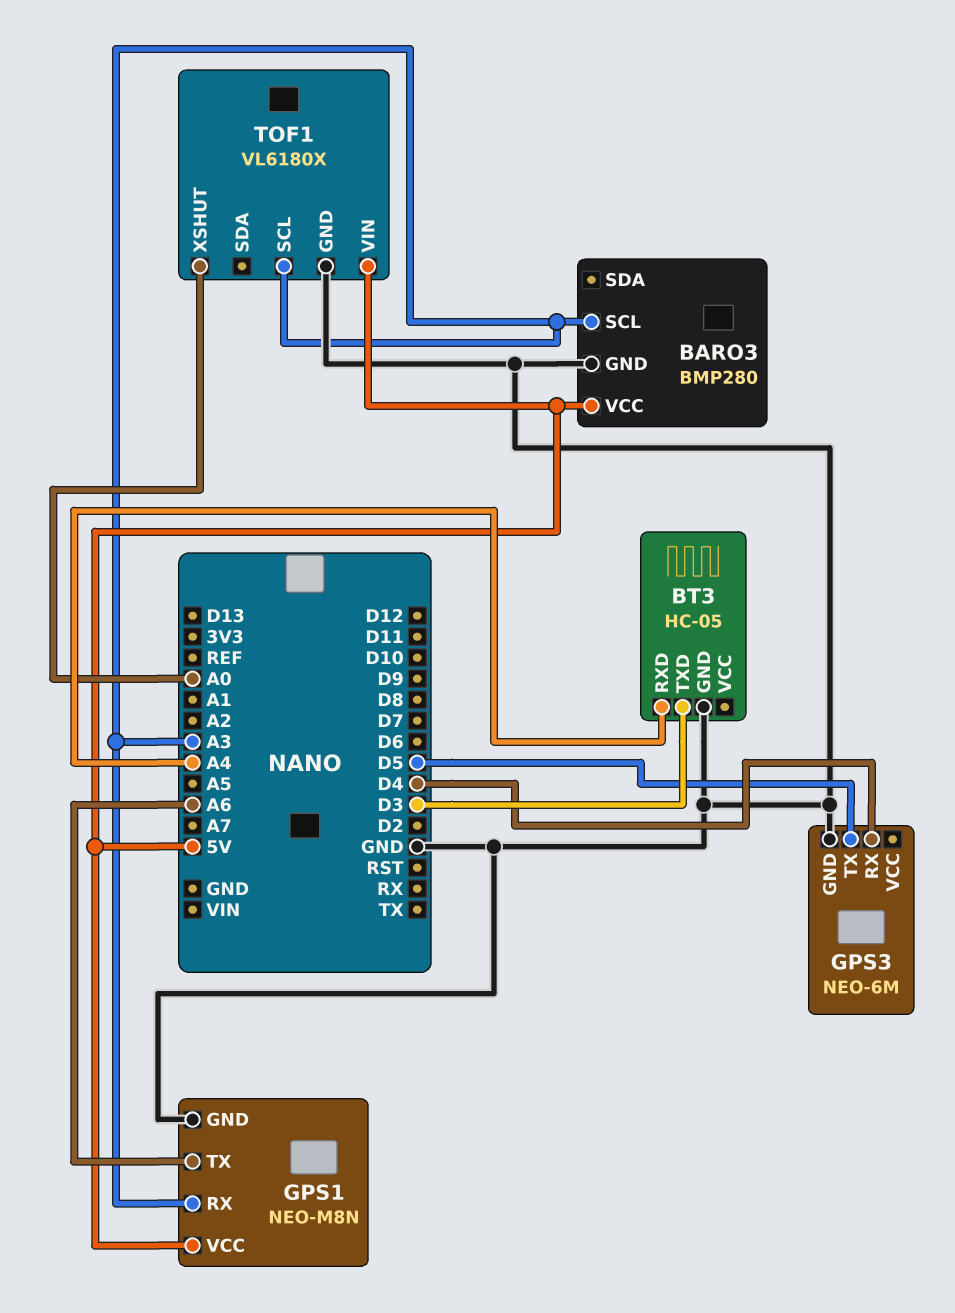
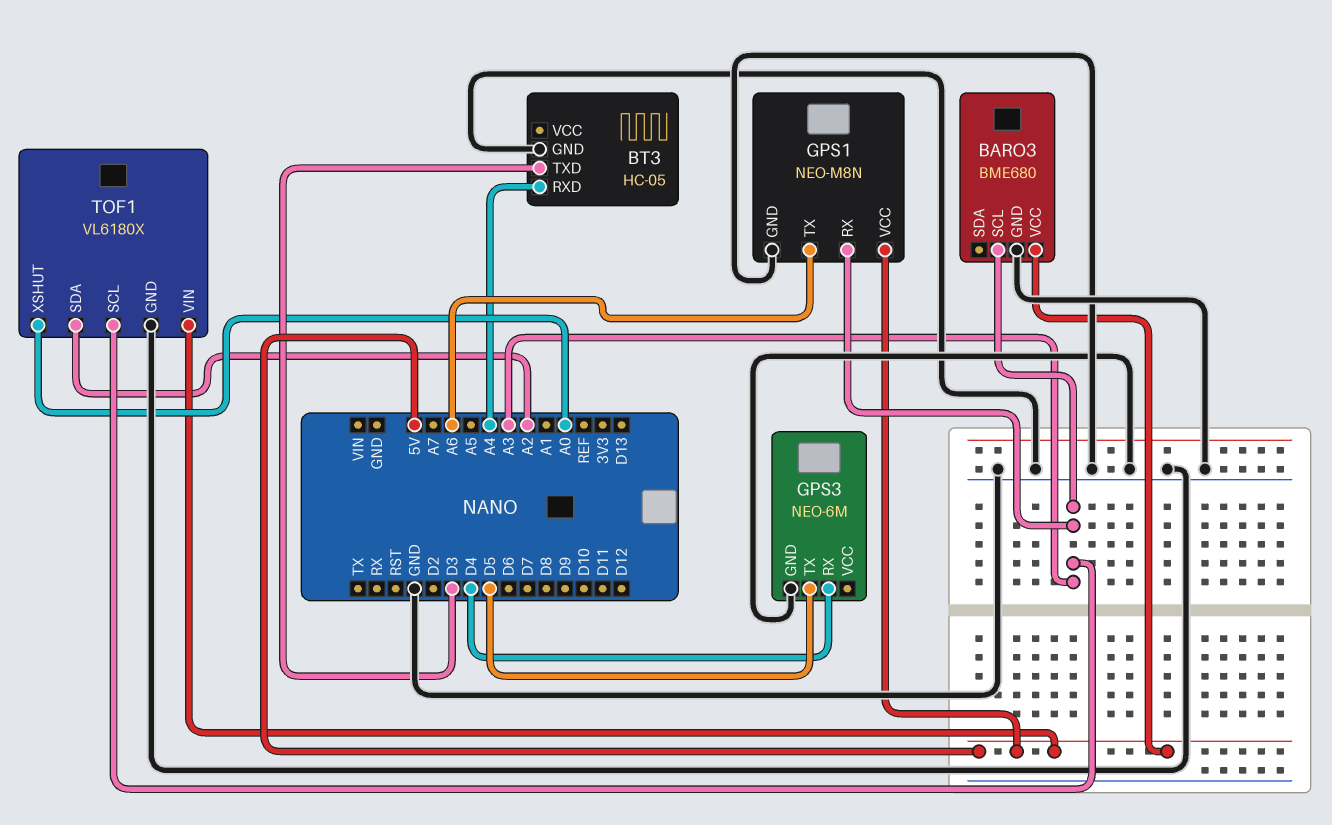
BARO3: BMP280 -> BME680
TOF1 pin SDA: none -> A2

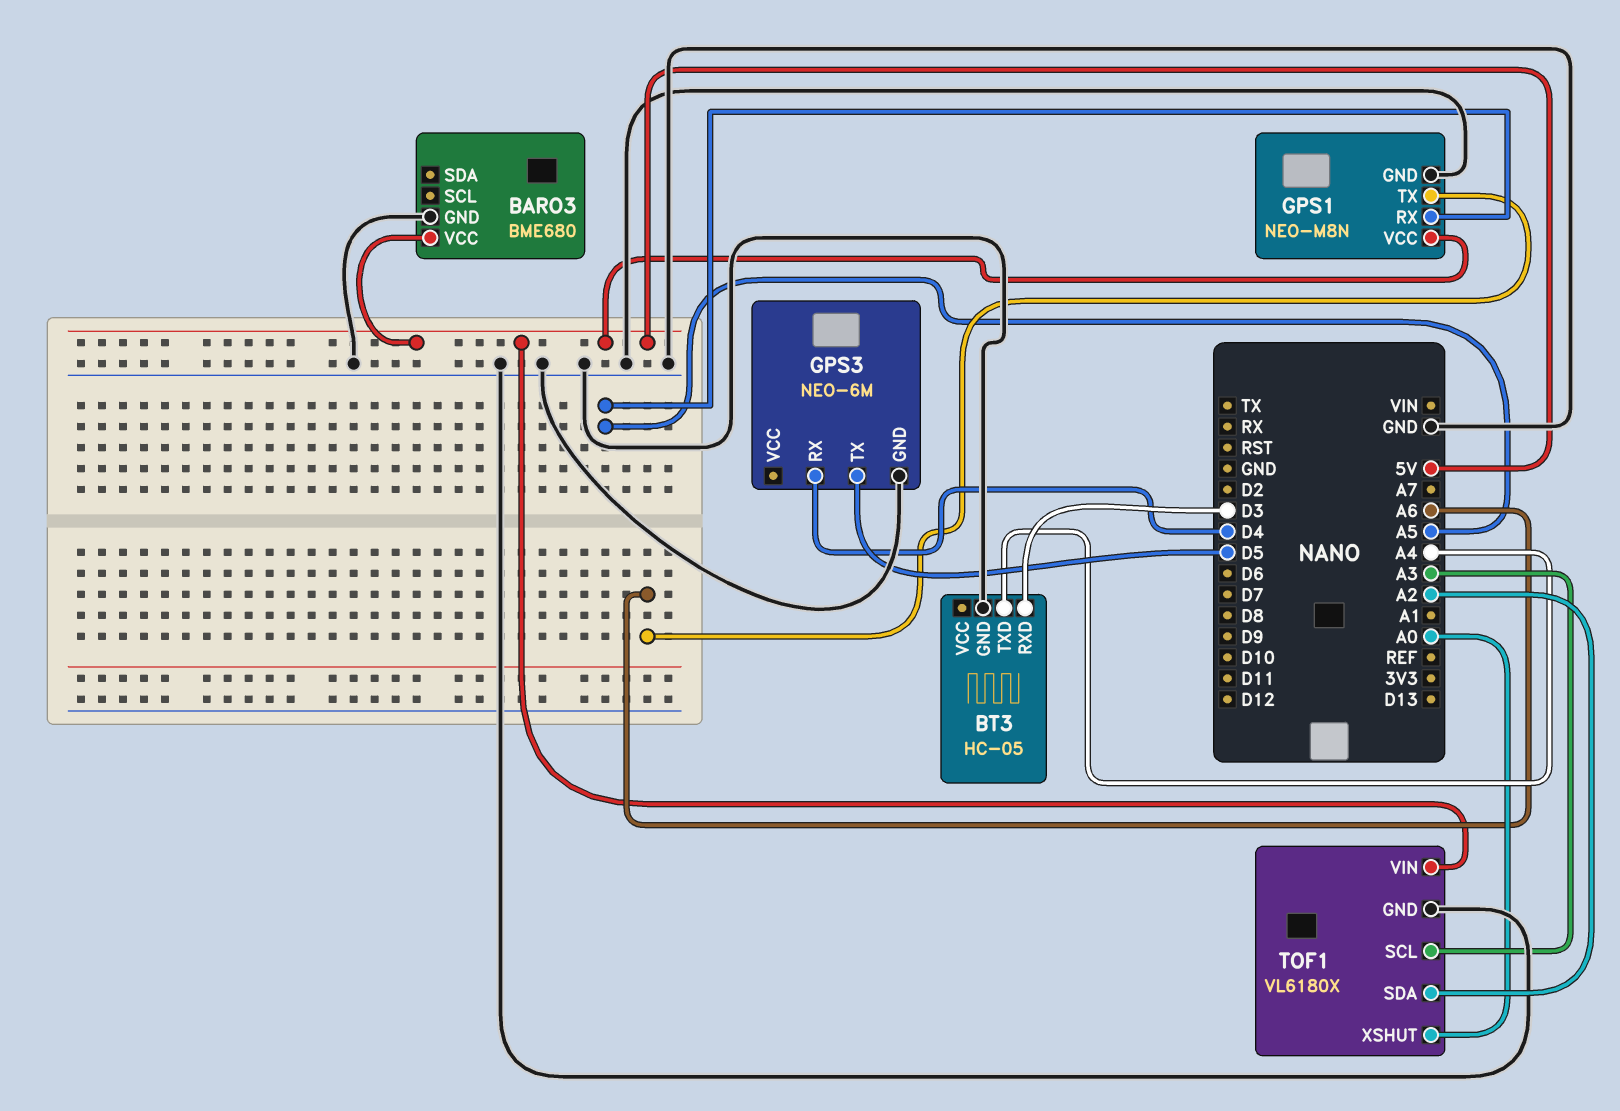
BARO3 pin SCL: A3 -> none
BT3 pin RXD: A4 -> D3
BT3 pin TXD: D3 -> A4
GPS1 pin RX: A3 -> A5

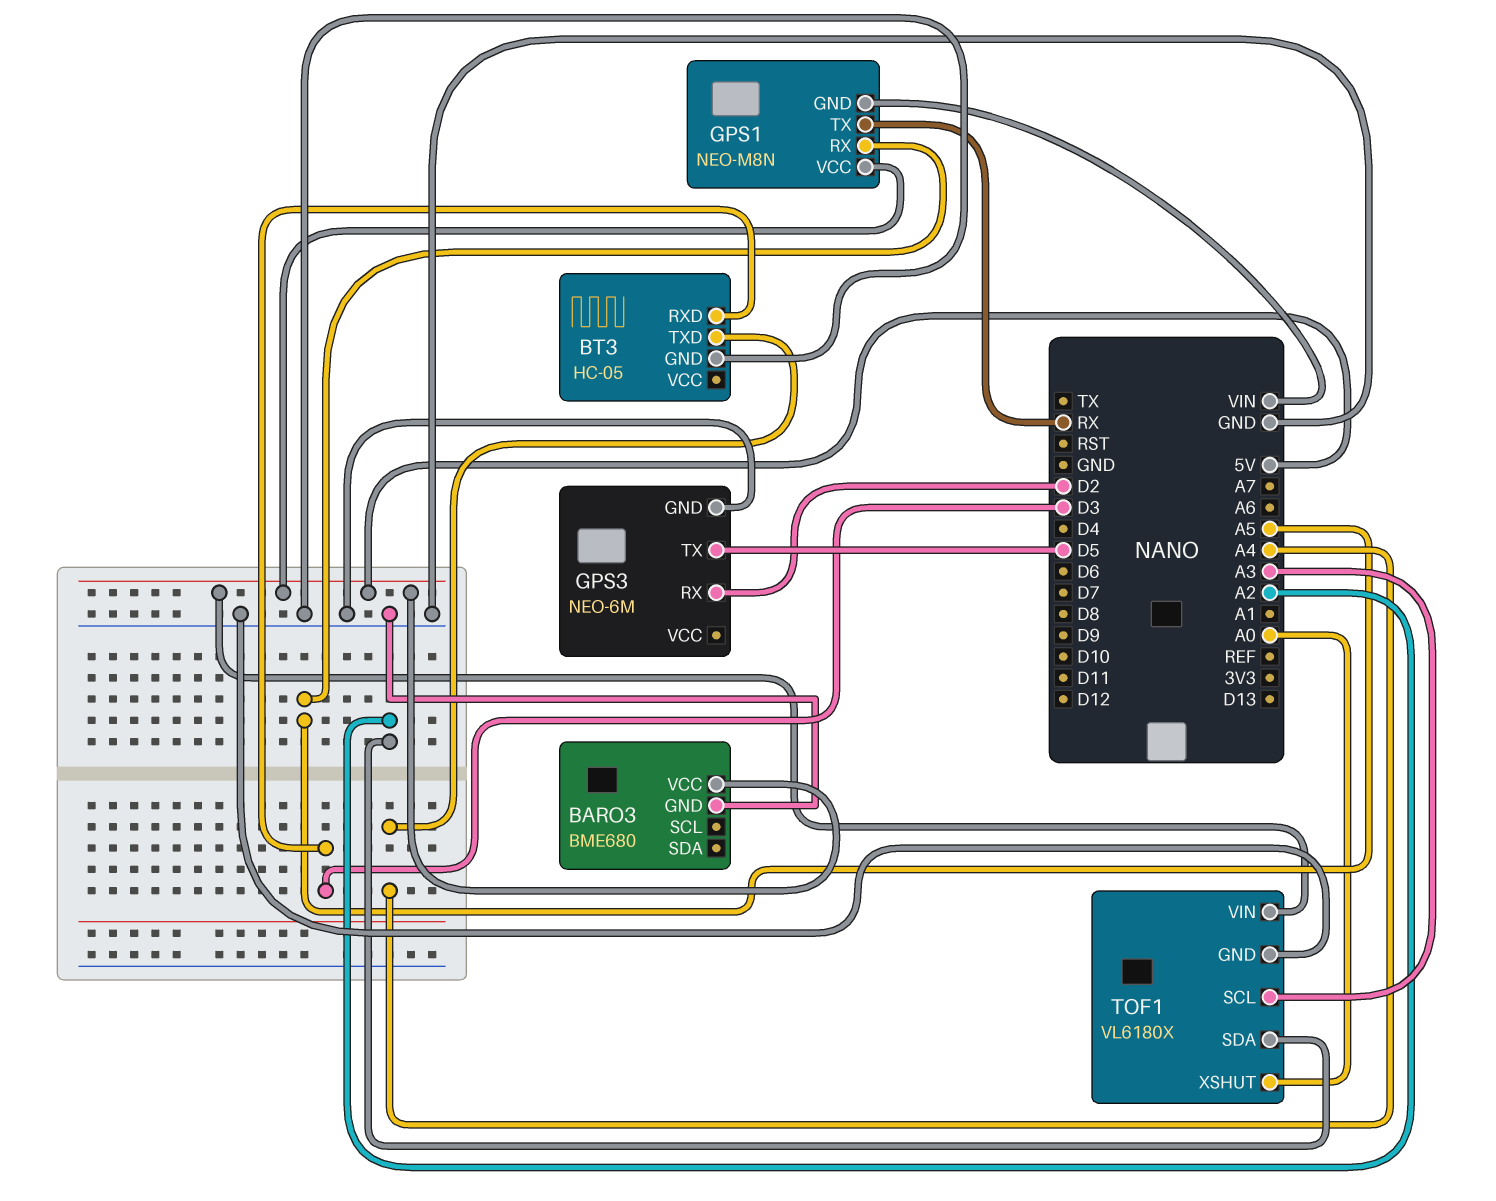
GPS1 pin GND: GND -> VIN
GPS1 pin TX: A6 -> RX
GPS3 pin RX: D4 -> D2

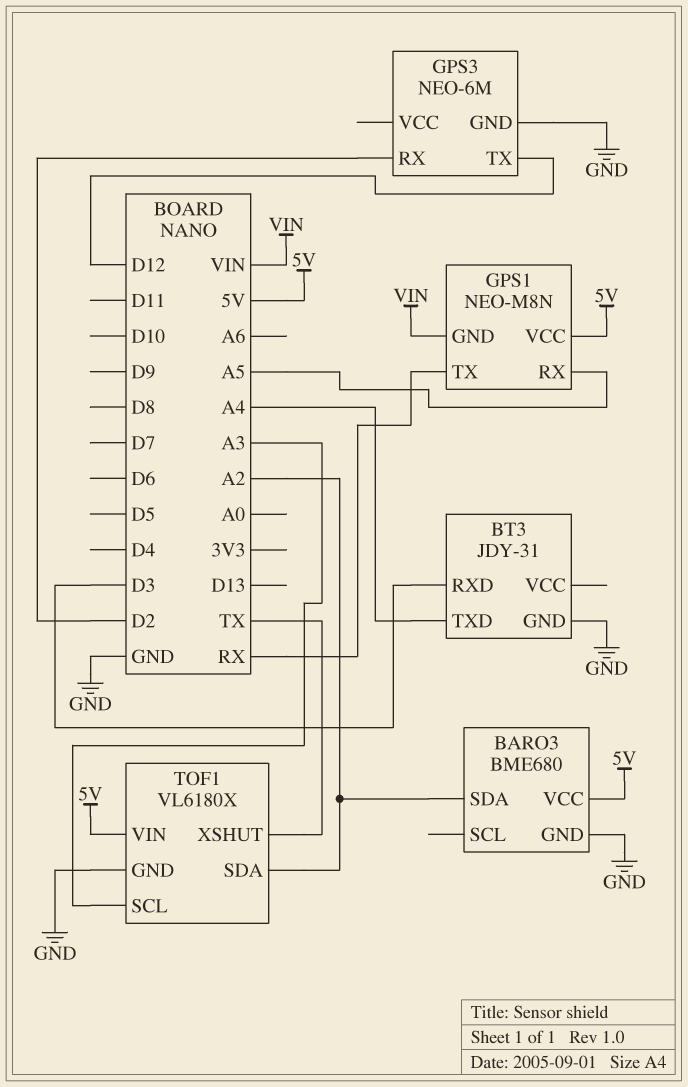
BARO3 pin SDA: none -> A2
BT3: HC-05 -> JDY-31
GPS3 pin TX: D5 -> D12
TOF1 pin XSHUT: A0 -> TX

